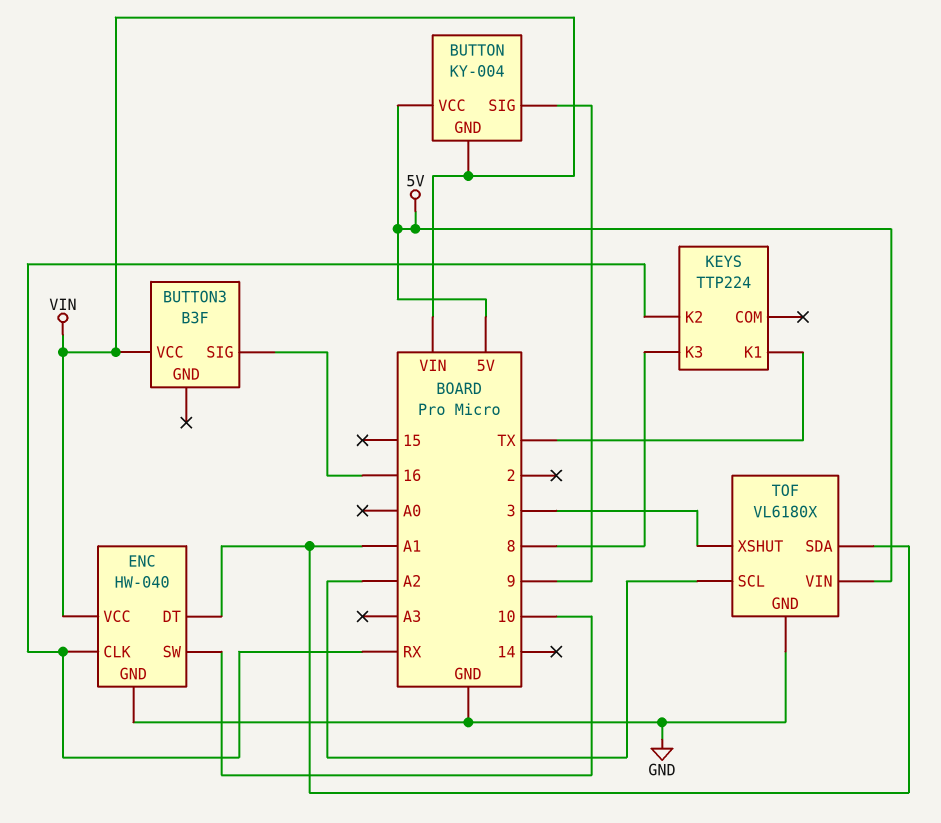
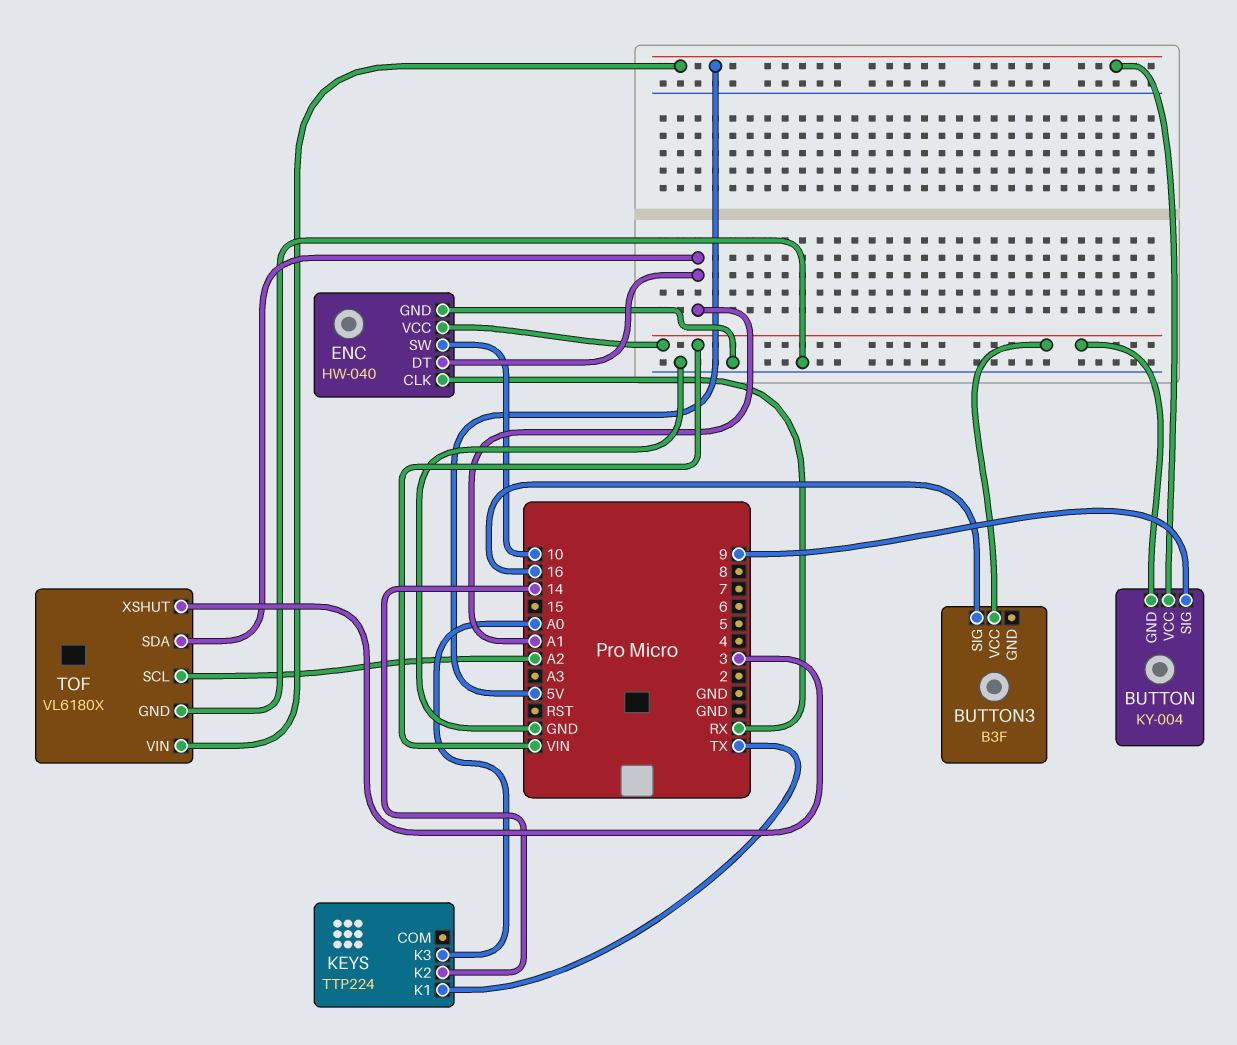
KEYS pin K2: RX -> 14
KEYS pin K3: 8 -> A0

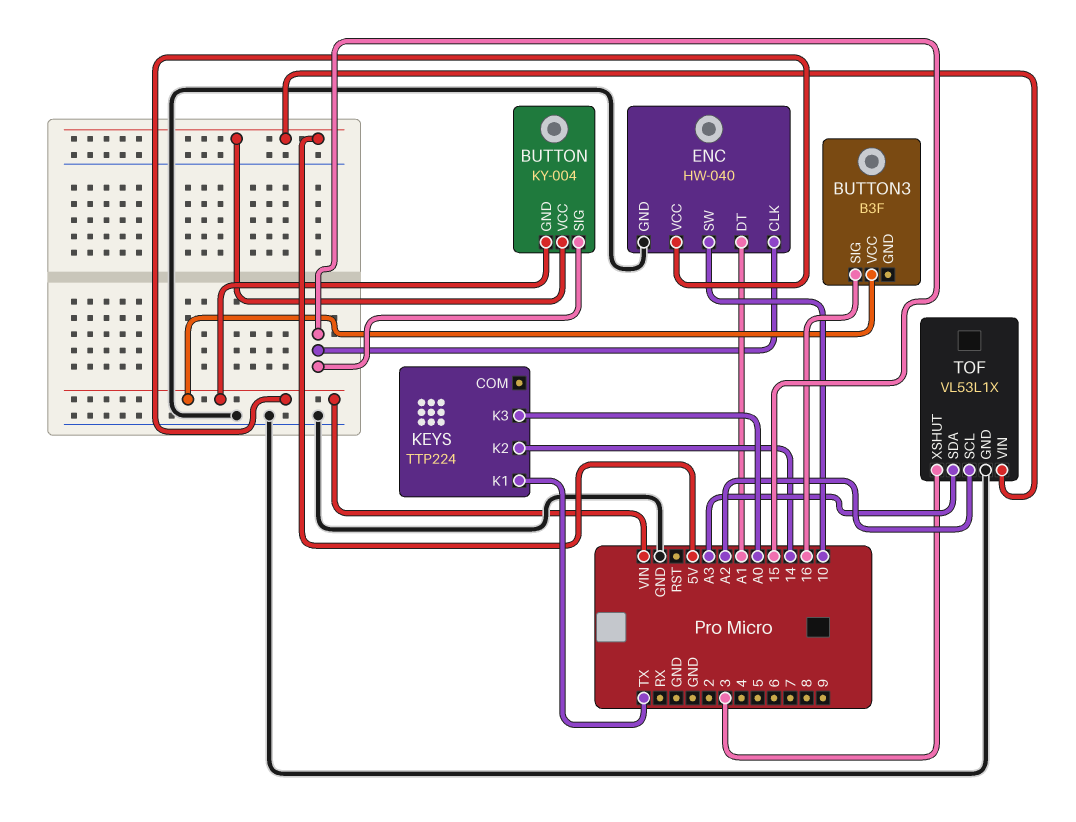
BUTTON pin SIG: 9 -> 15
ENC pin CLK: RX -> 15
TOF: VL6180X -> VL53L1X
TOF pin SDA: A1 -> A3

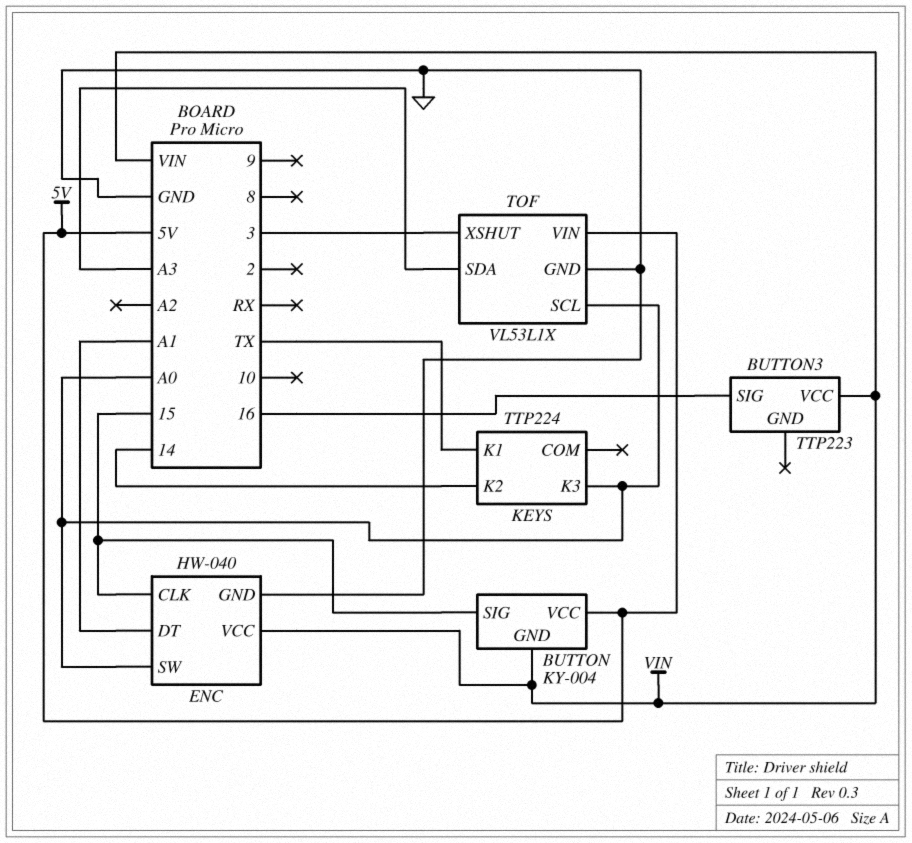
BUTTON3: B3F -> TTP223
ENC pin SW: 10 -> A0
TOF pin SCL: A2 -> A0

